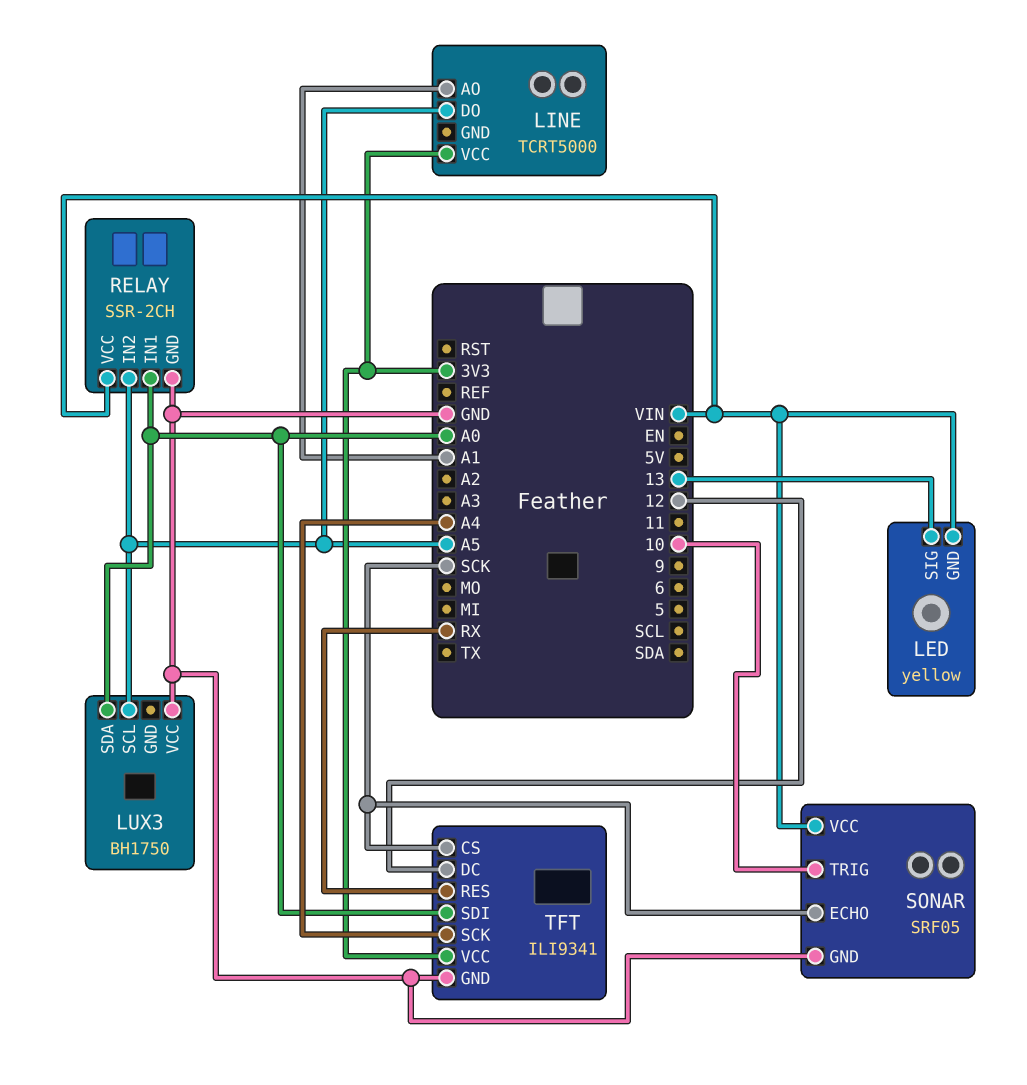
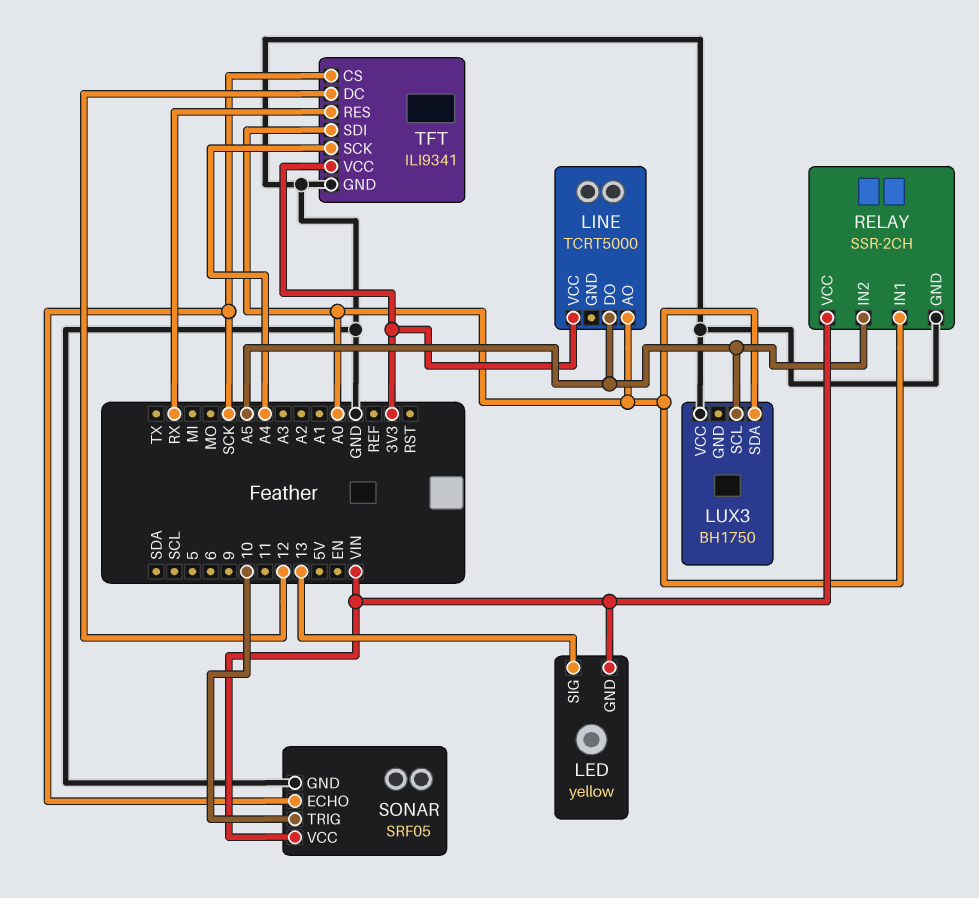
LINE pin AO: A1 -> A0

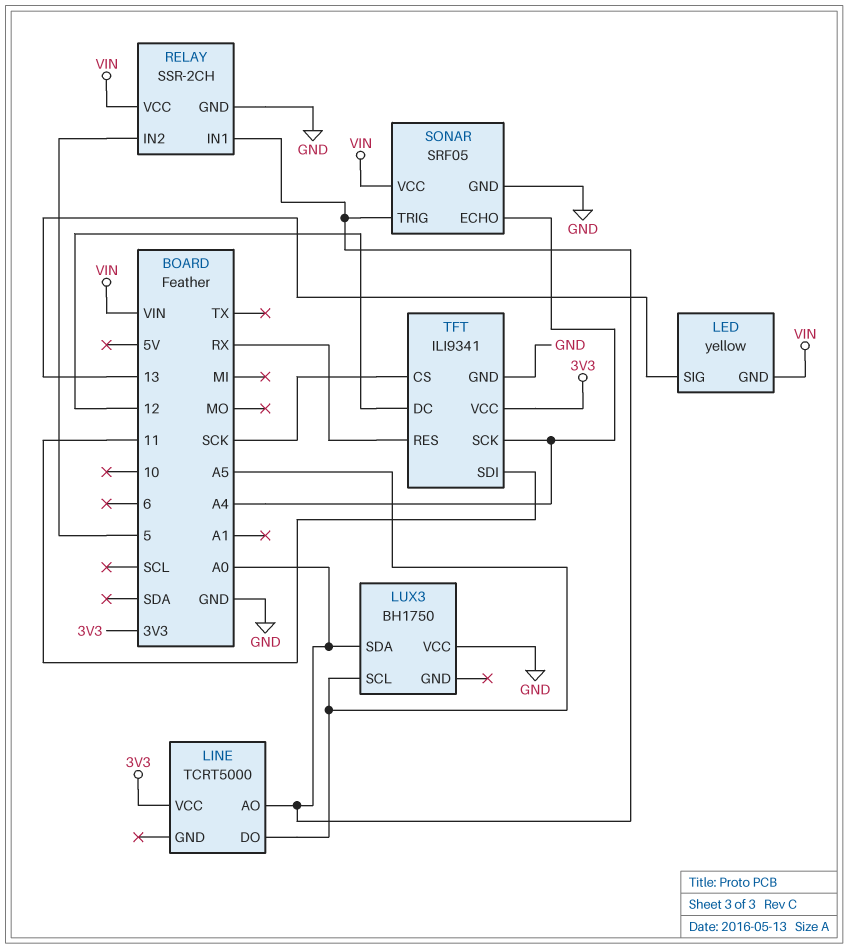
RELAY pin IN2: A5 -> 5
SONAR pin ECHO: SCK -> A4
SONAR pin TRIG: 10 -> A0
TFT pin SDI: A0 -> 11

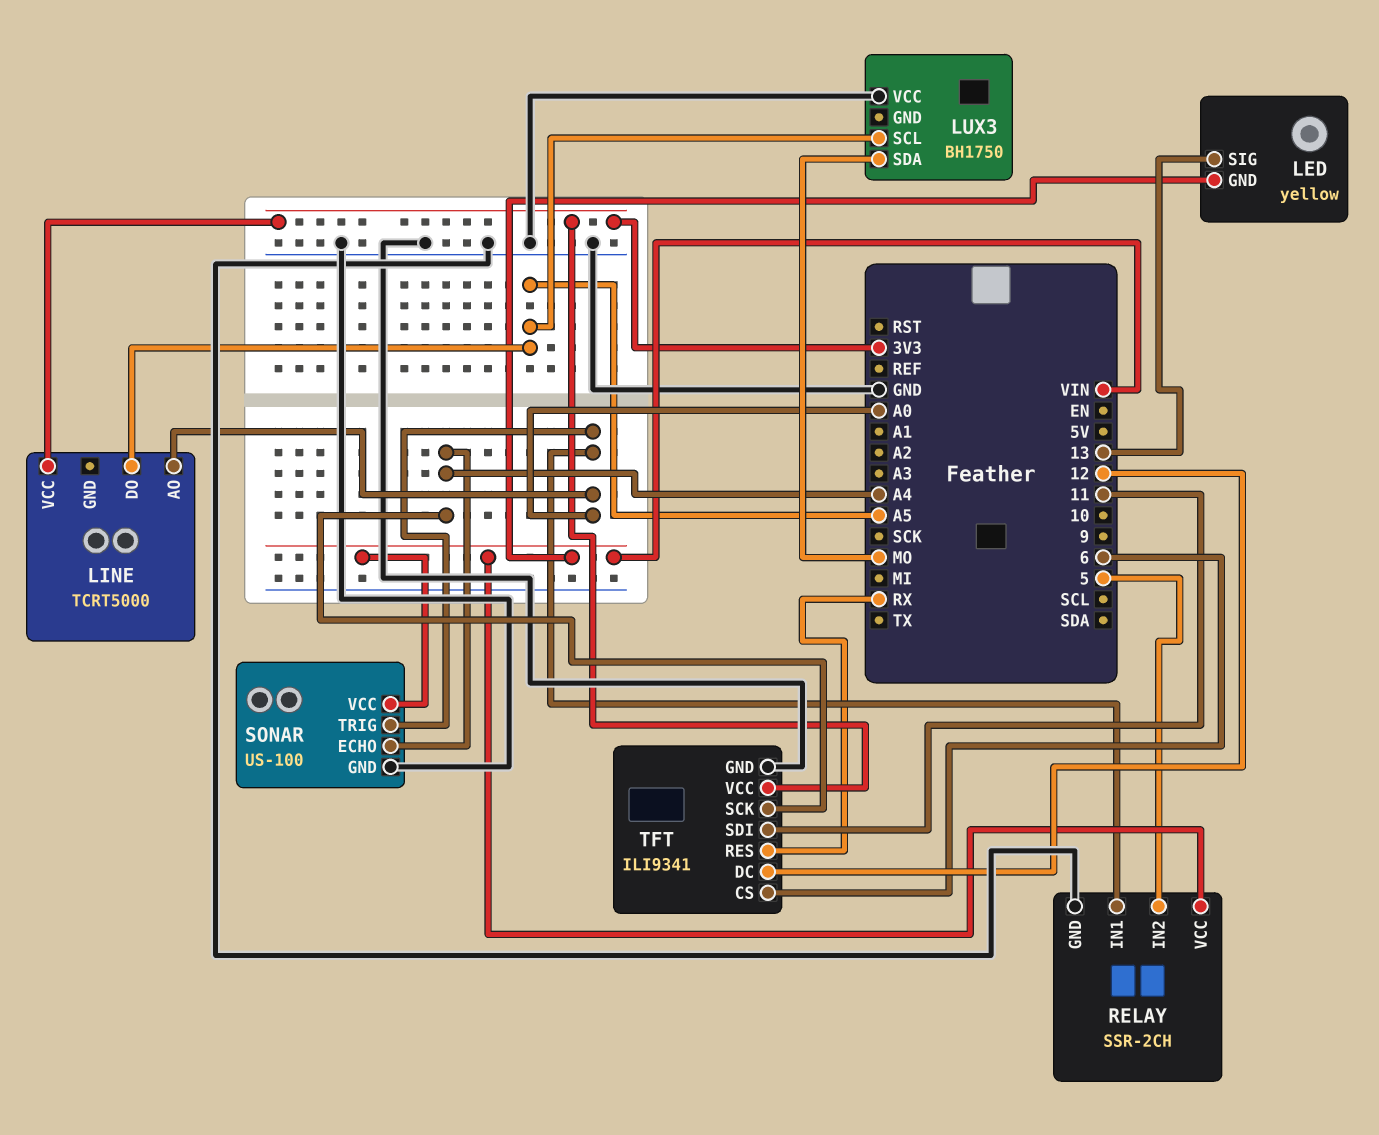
LUX3 pin SDA: A0 -> MO
SONAR: SRF05 -> US-100
TFT pin CS: SCK -> 6

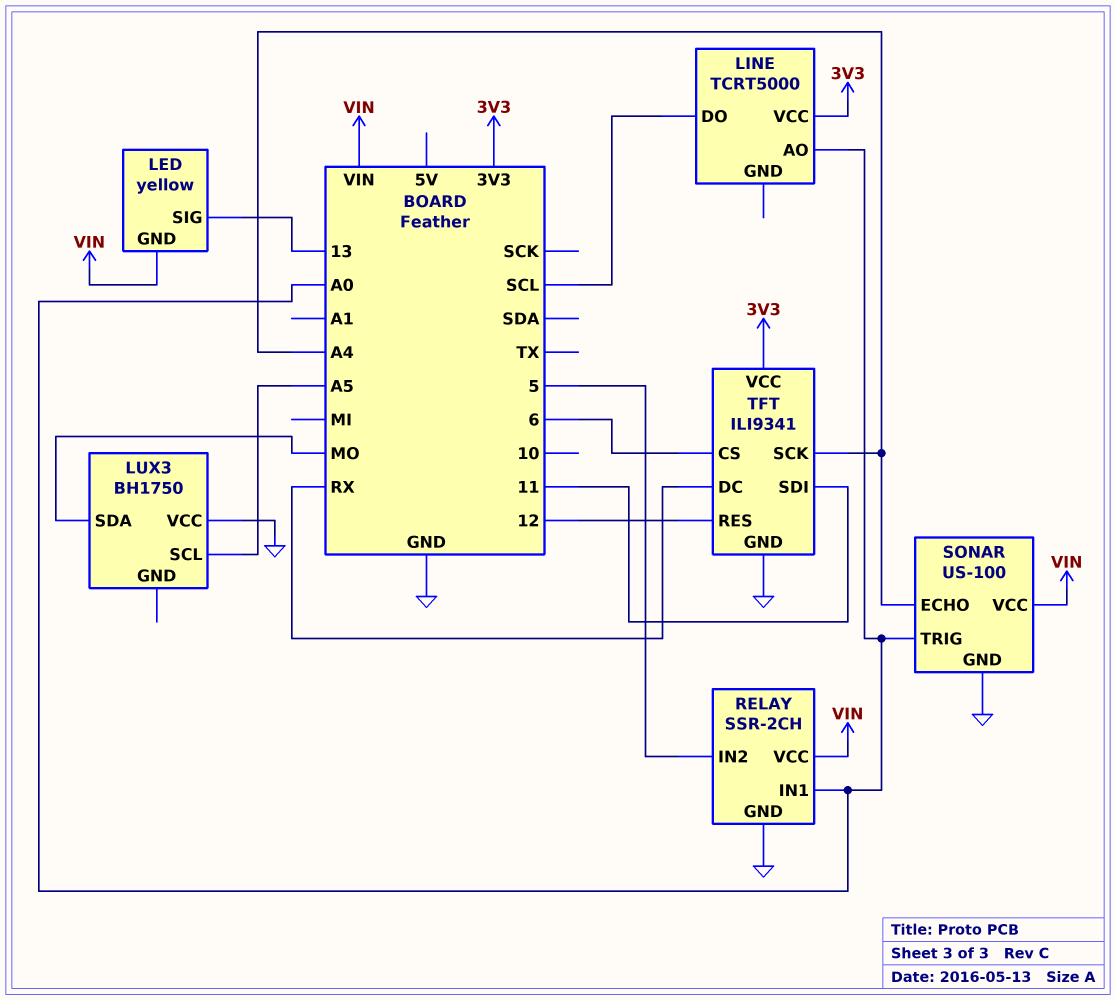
LINE pin DO: A5 -> SCL
TFT pin DC: 12 -> RX
TFT pin RES: RX -> 12

